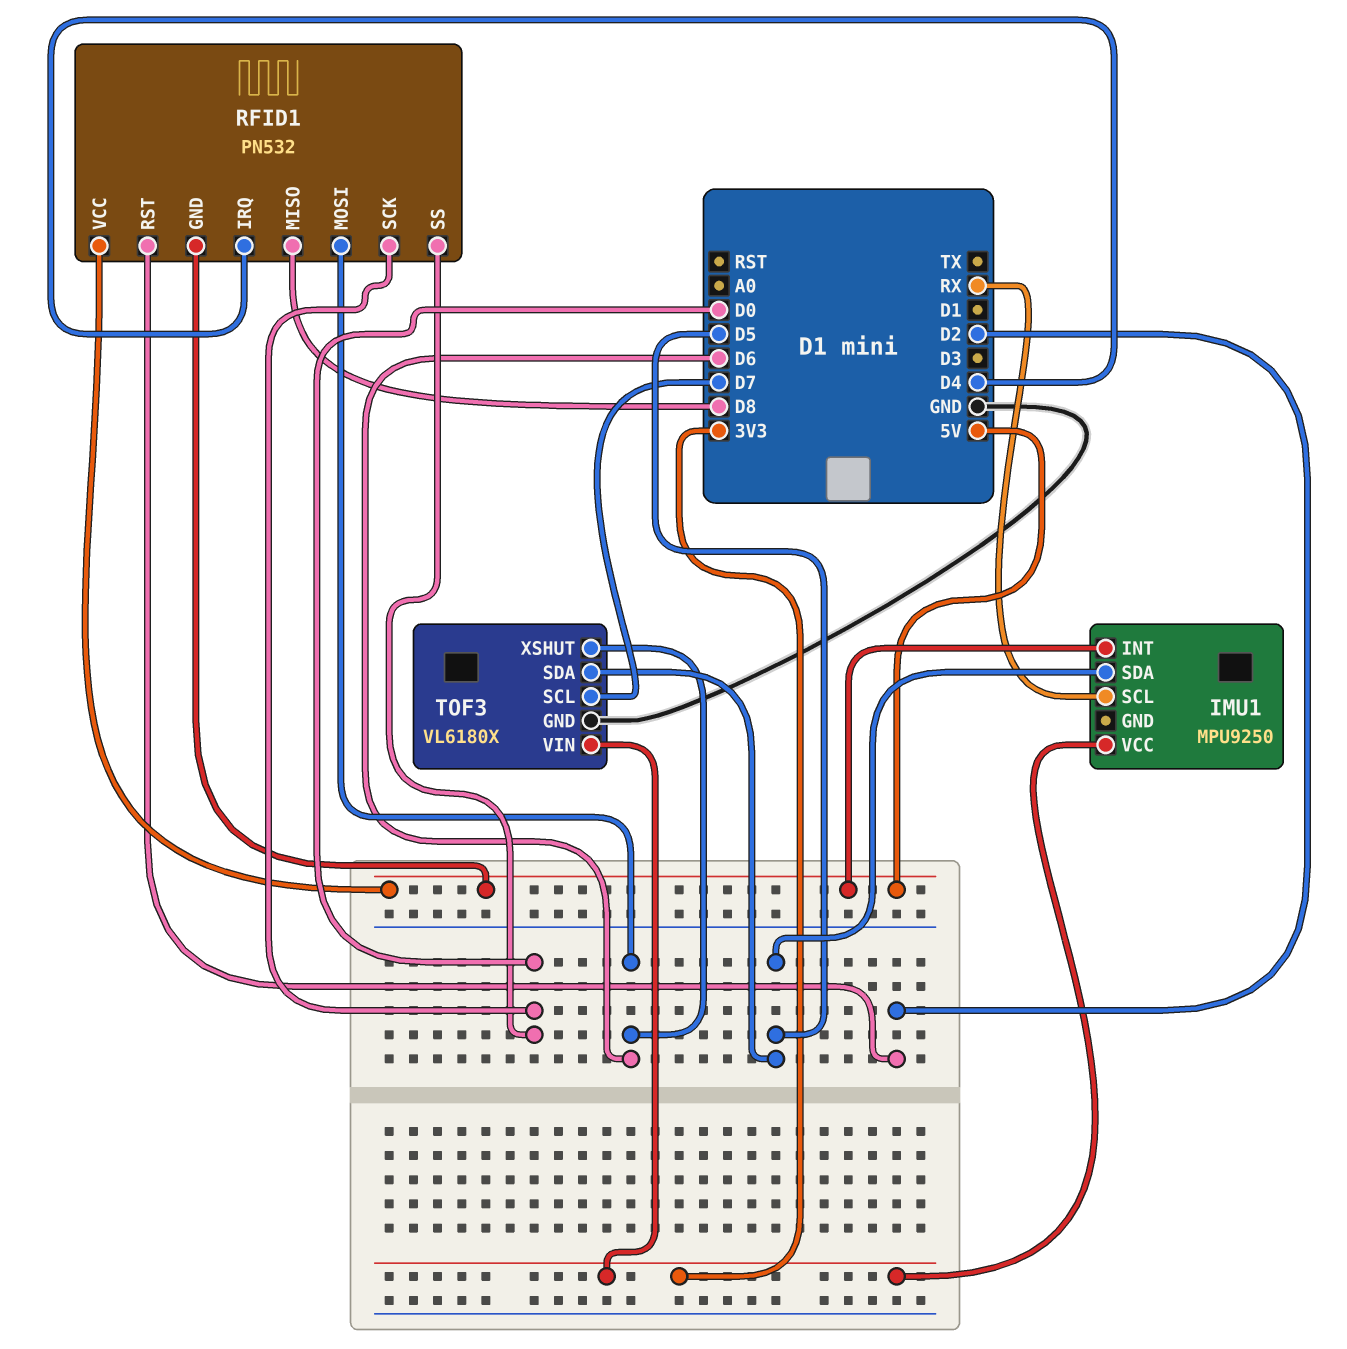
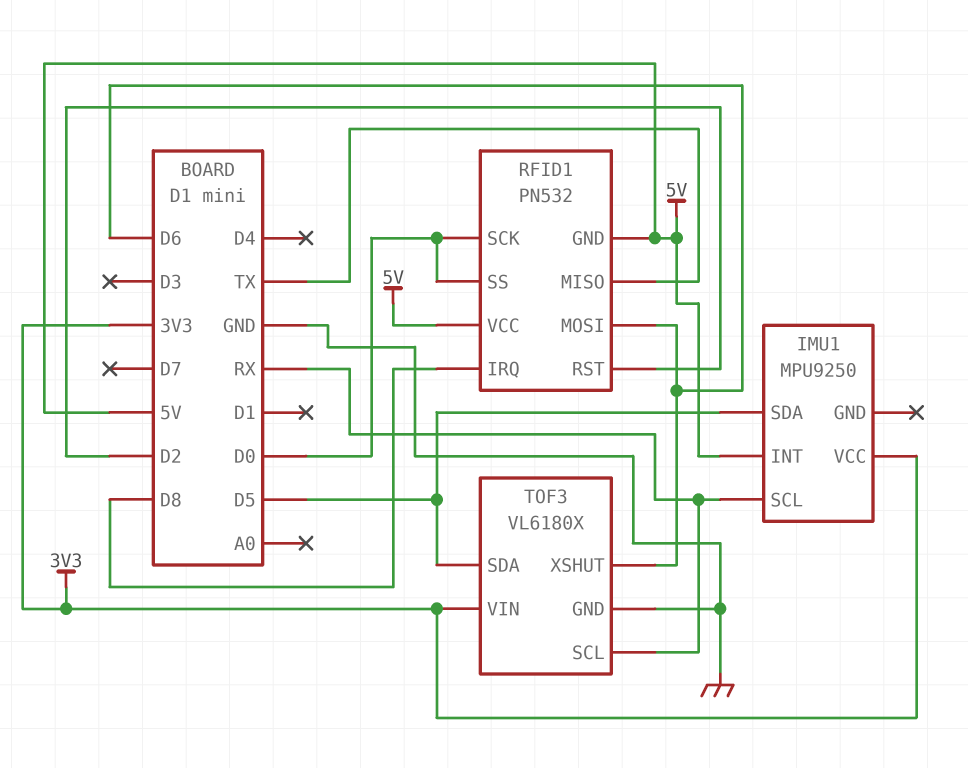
RFID1 pin IRQ: D4 -> D8
RFID1 pin MISO: D8 -> TX
TOF3 pin SCL: D7 -> RX

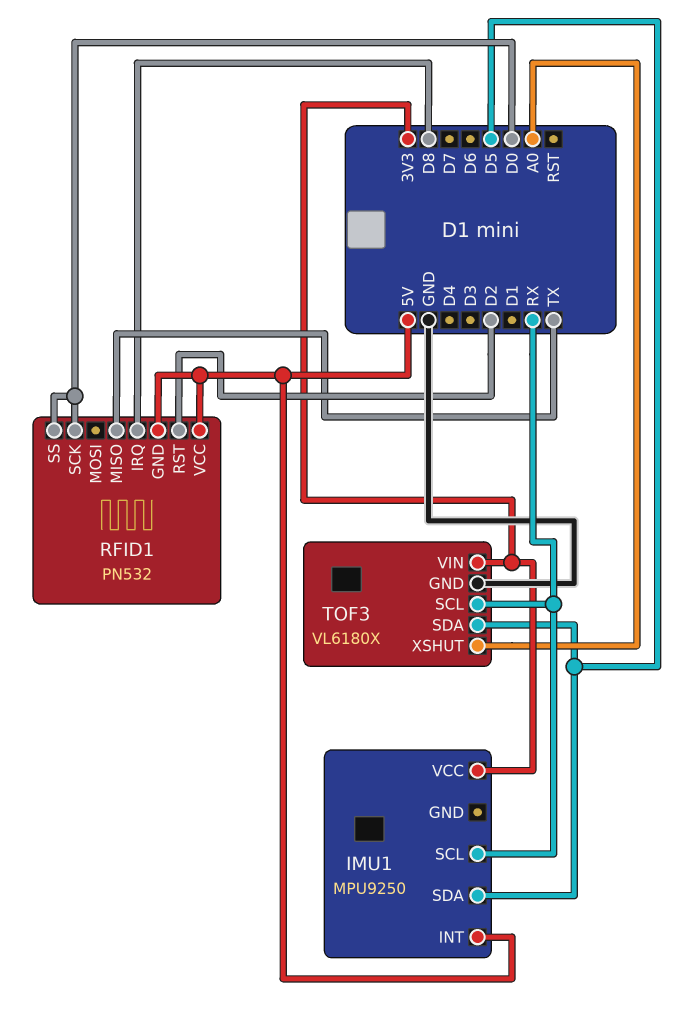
RFID1 pin MOSI: D6 -> none
TOF3 pin XSHUT: D6 -> A0

